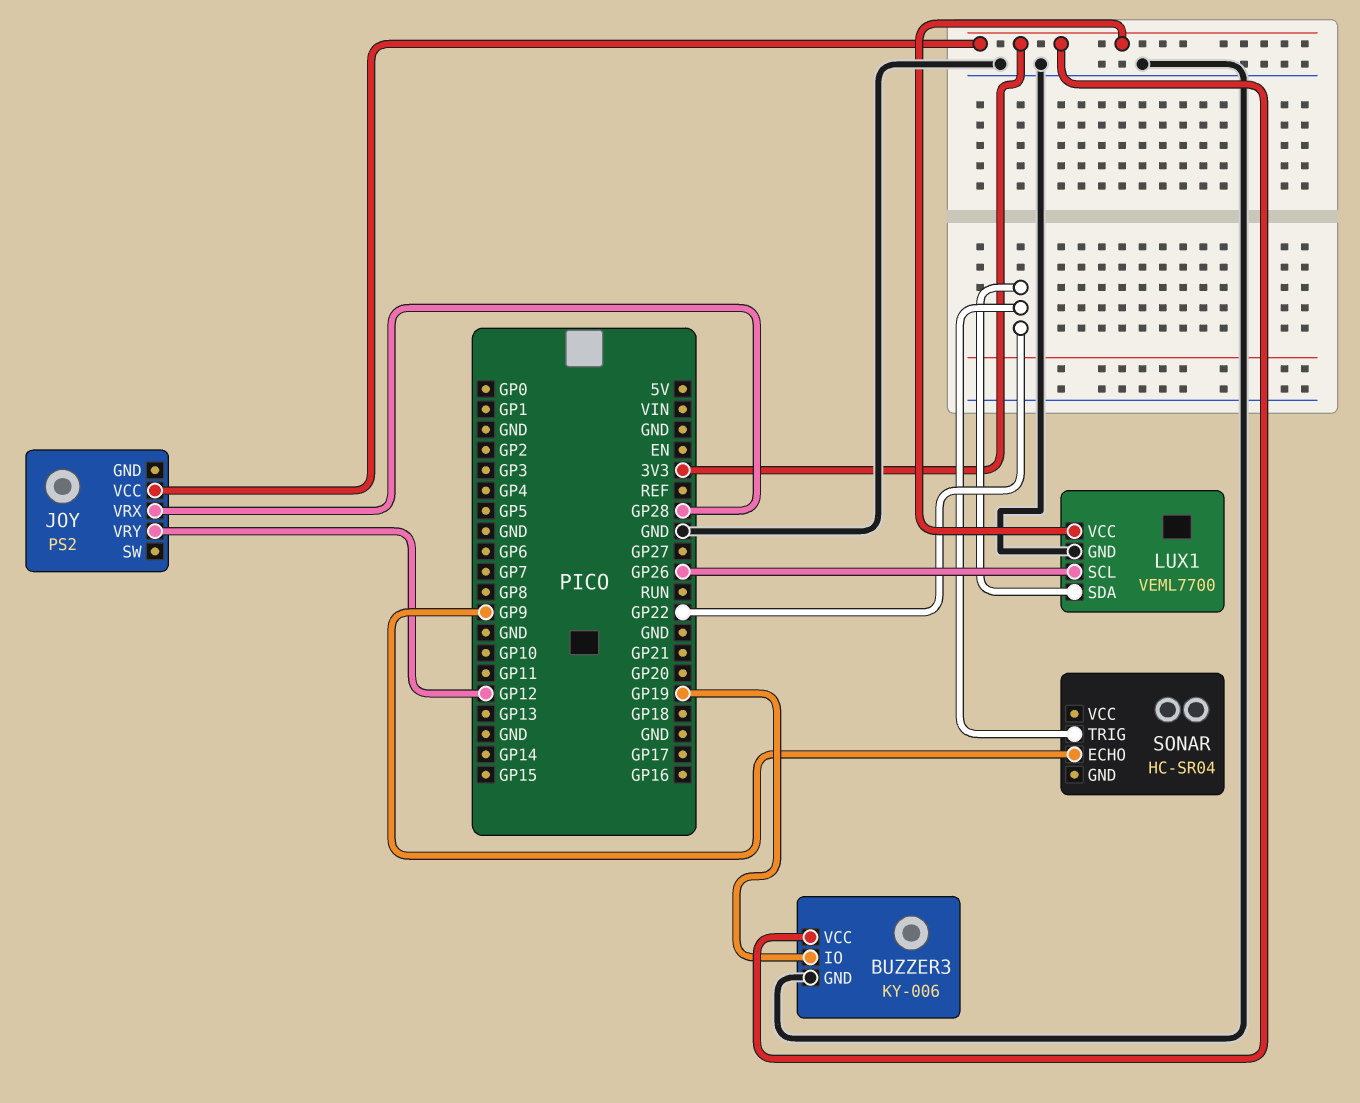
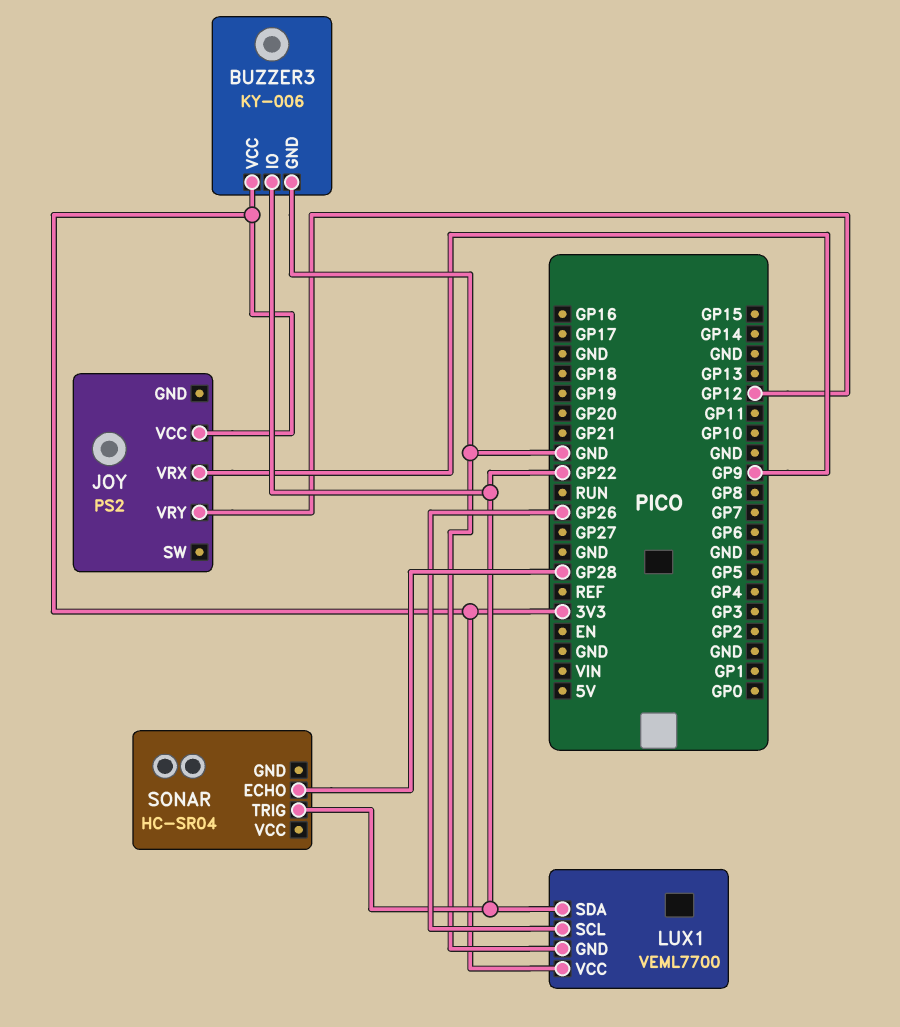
BUZZER3 pin IO: GP19 -> GP22
JOY pin VRX: GP28 -> GP9
SONAR pin ECHO: GP9 -> GP28

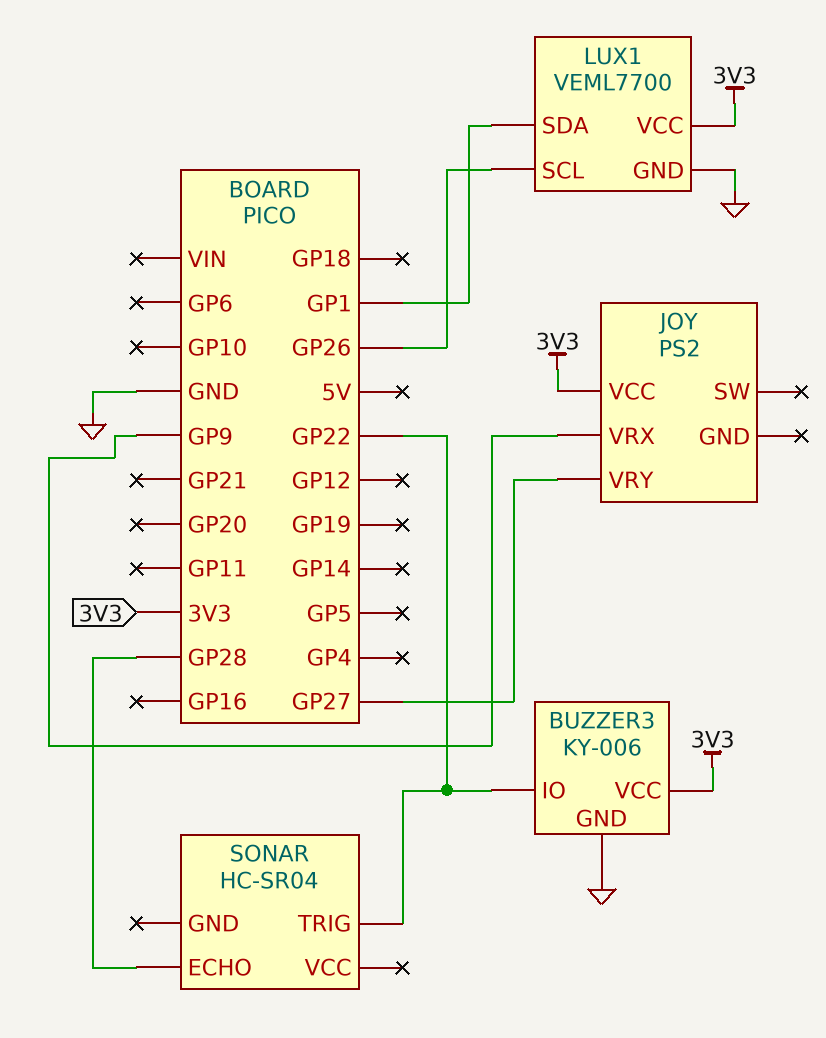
JOY pin VRY: GP12 -> GP27
LUX1 pin SDA: GP22 -> GP1

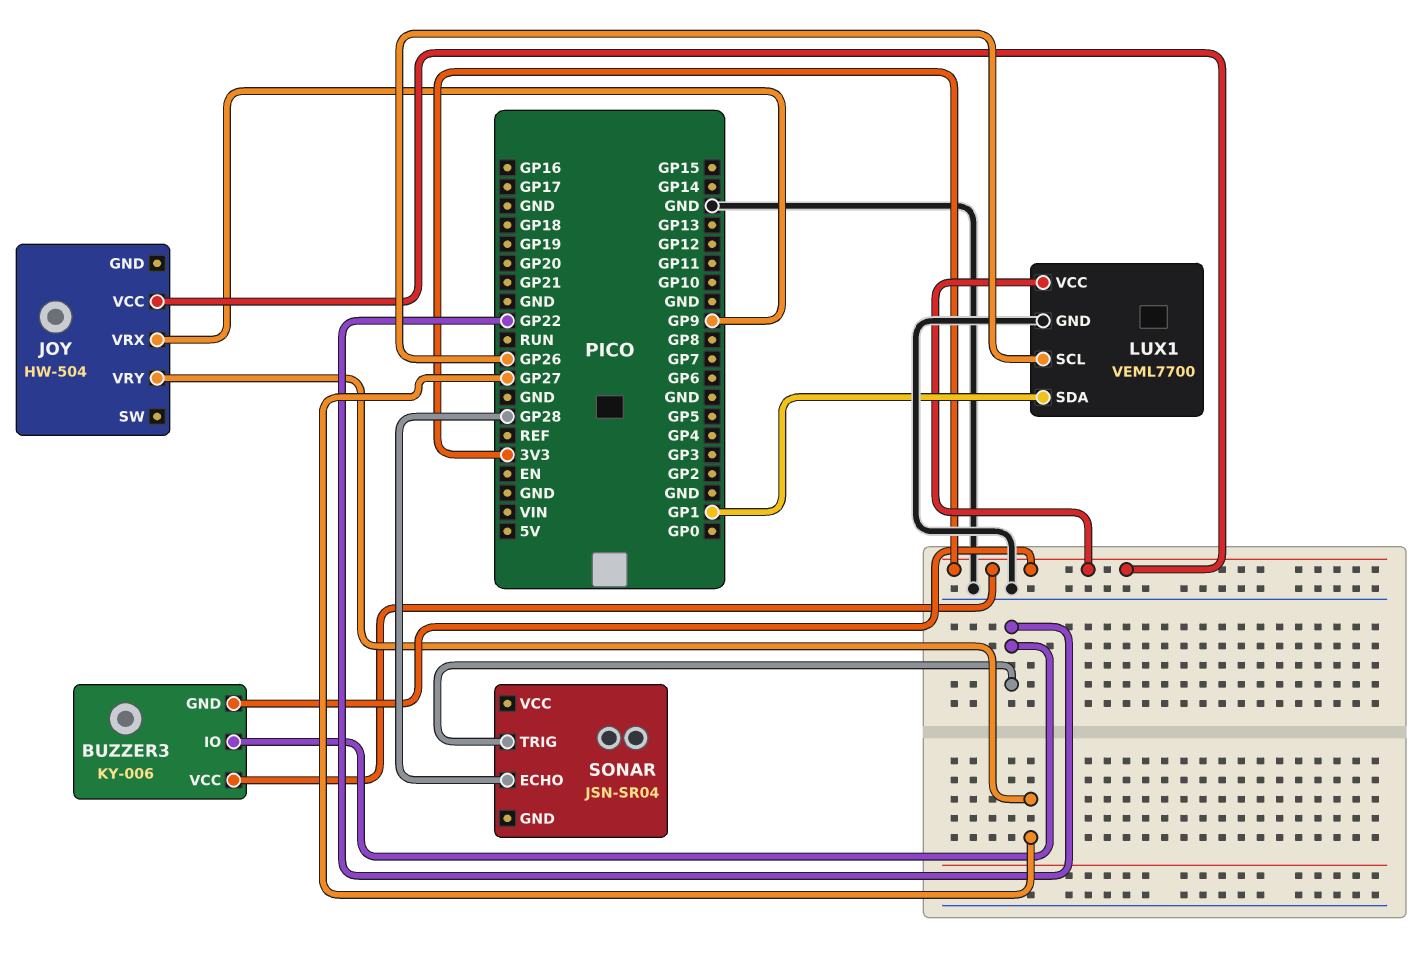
BUZZER3 pin GND: GND -> 3V3
JOY: PS2 -> HW-504
SONAR: HC-SR04 -> JSN-SR04

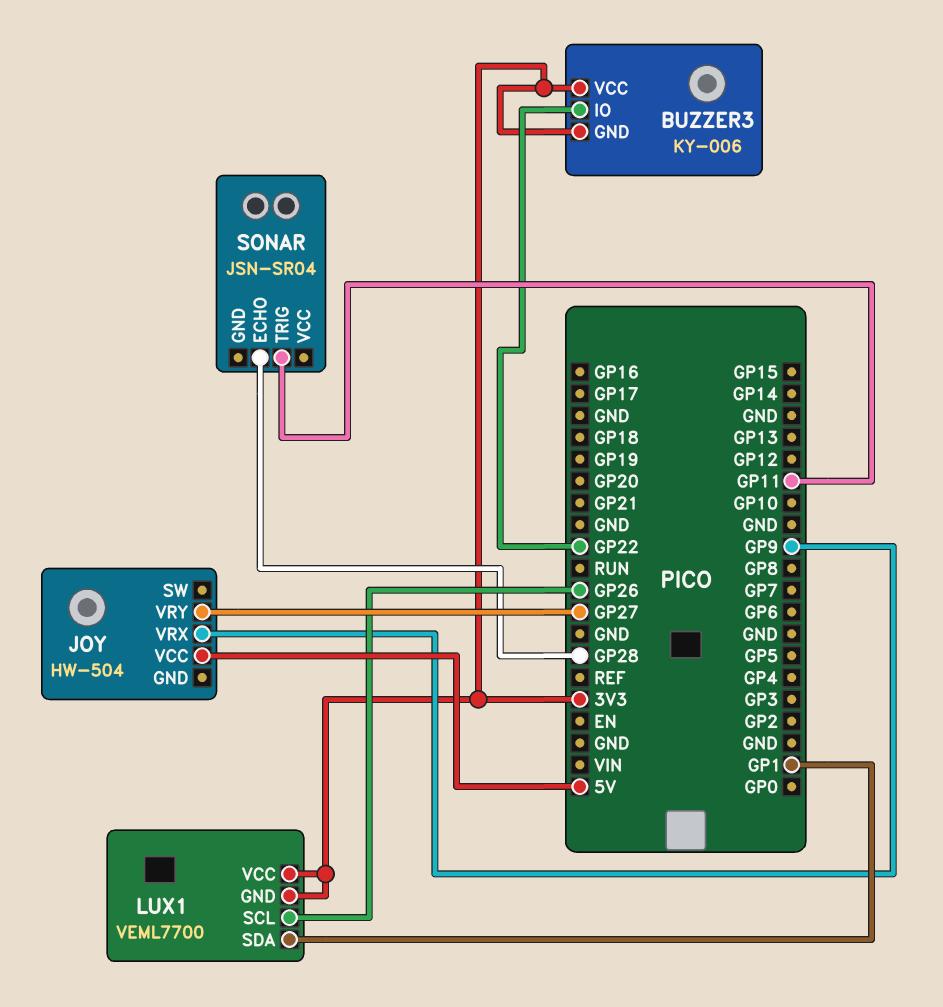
JOY pin VCC: 3V3 -> 5V
LUX1 pin GND: GND -> 3V3
SONAR pin TRIG: GP22 -> GP11

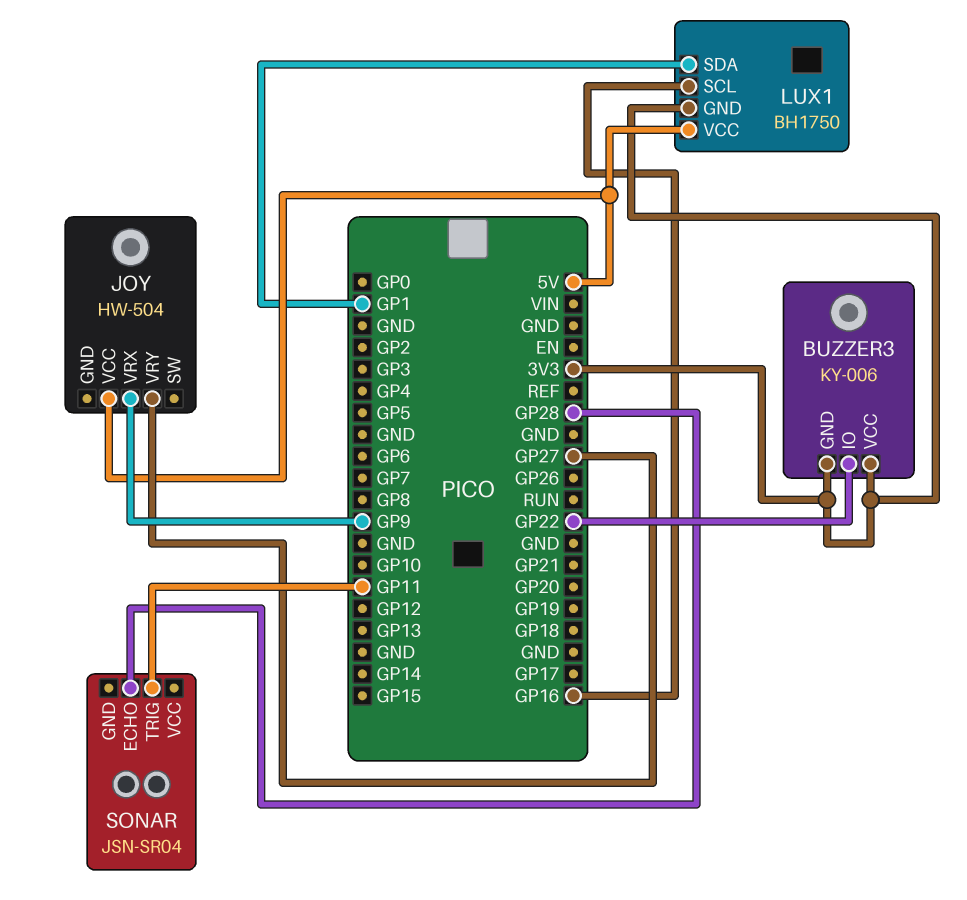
LUX1: VEML7700 -> BH1750
LUX1 pin SCL: GP26 -> GP16
LUX1 pin VCC: 3V3 -> 5V

